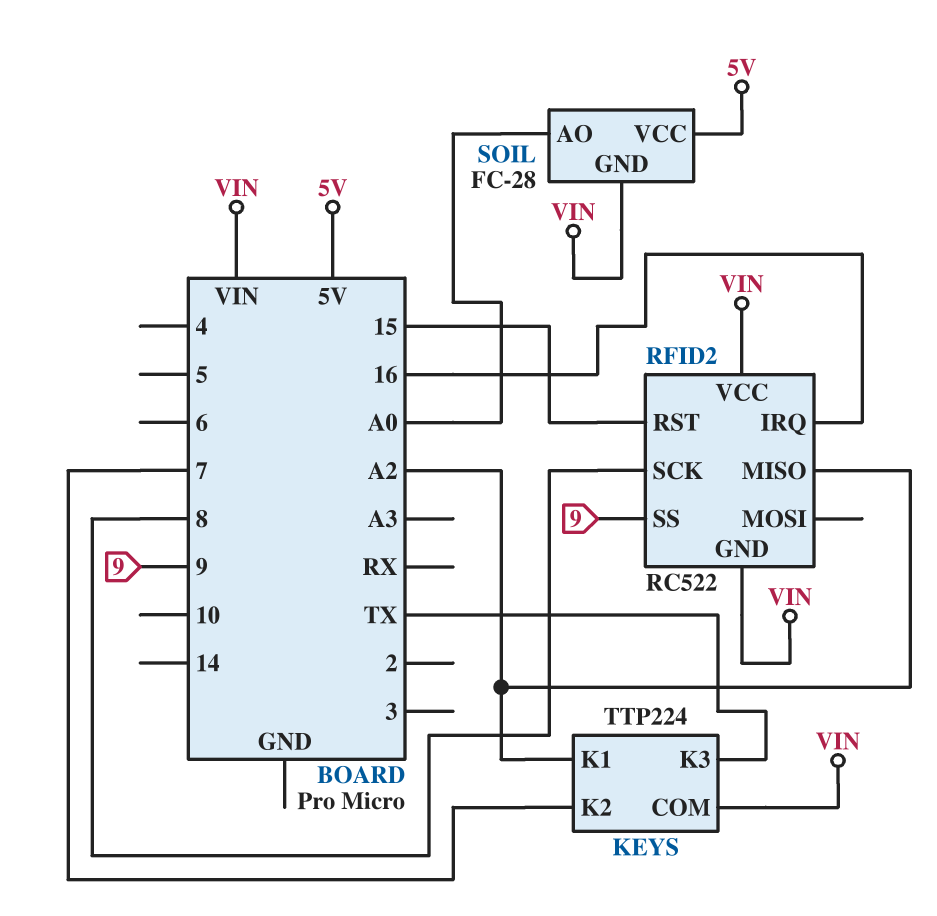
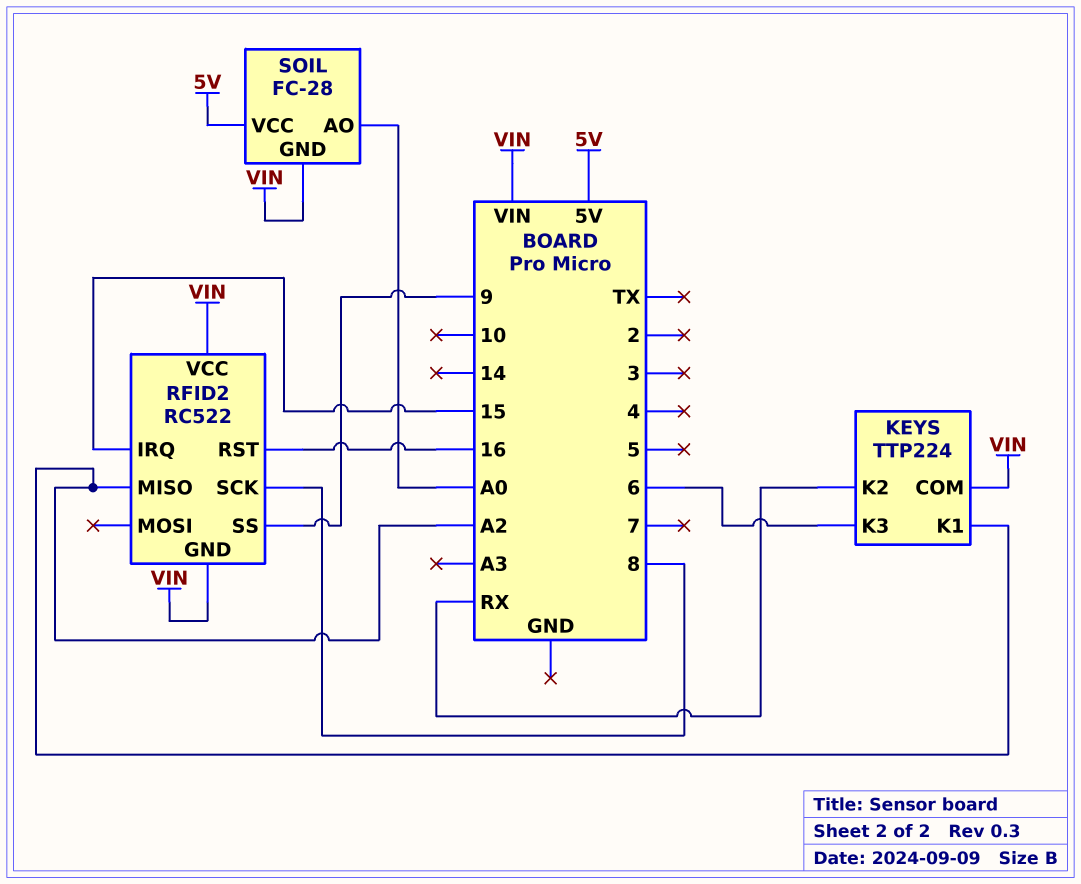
KEYS pin K2: 7 -> RX
KEYS pin K3: TX -> 6
RFID2 pin IRQ: 16 -> 15
RFID2 pin RST: 15 -> 16

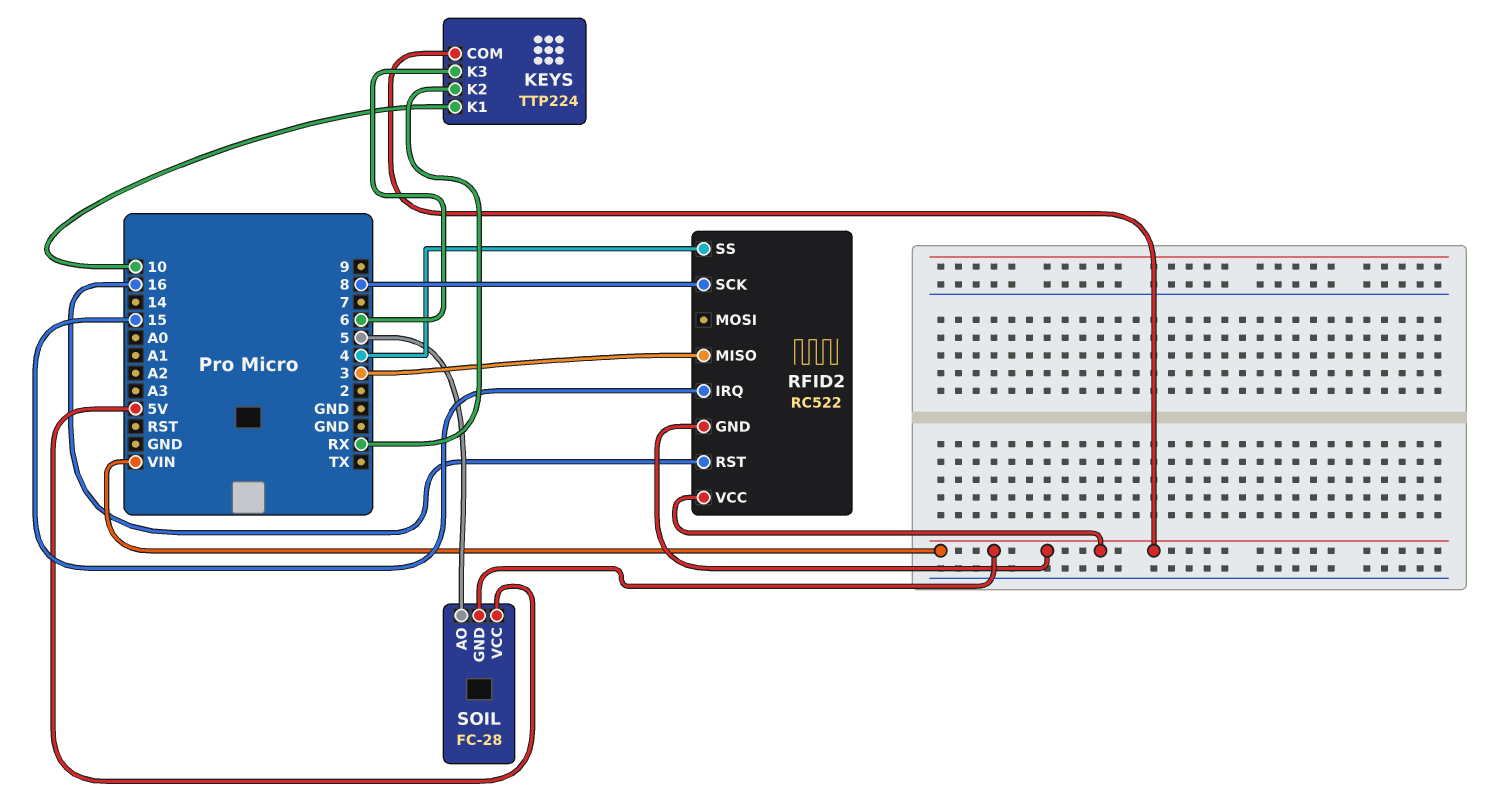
KEYS pin K1: A2 -> 10
RFID2 pin MISO: A2 -> 3
RFID2 pin SS: 9 -> 4
SOIL pin AO: A0 -> 5

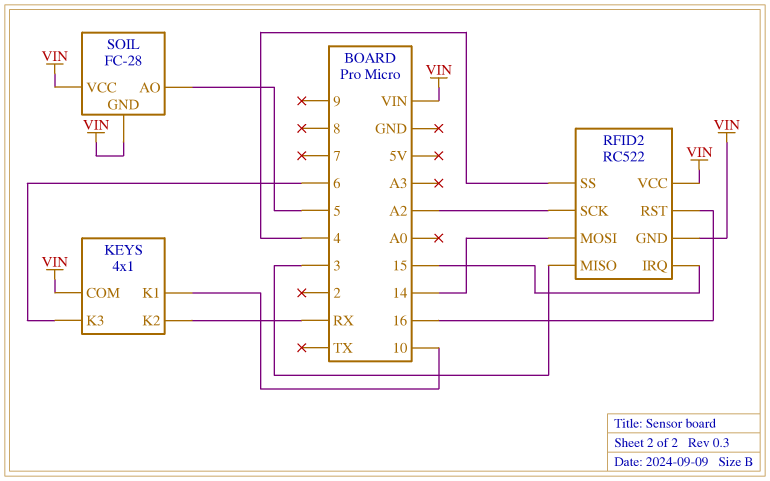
KEYS: TTP224 -> 4x1
RFID2 pin MOSI: none -> 14
RFID2 pin SCK: 8 -> A2
SOIL pin VCC: 5V -> VIN

